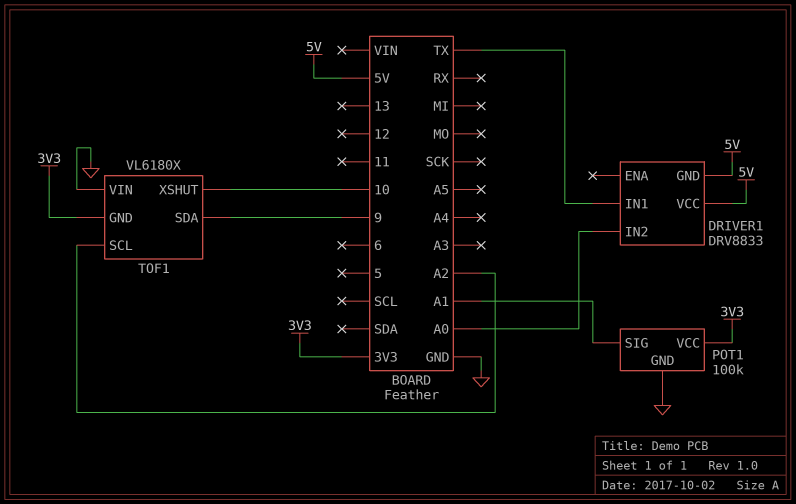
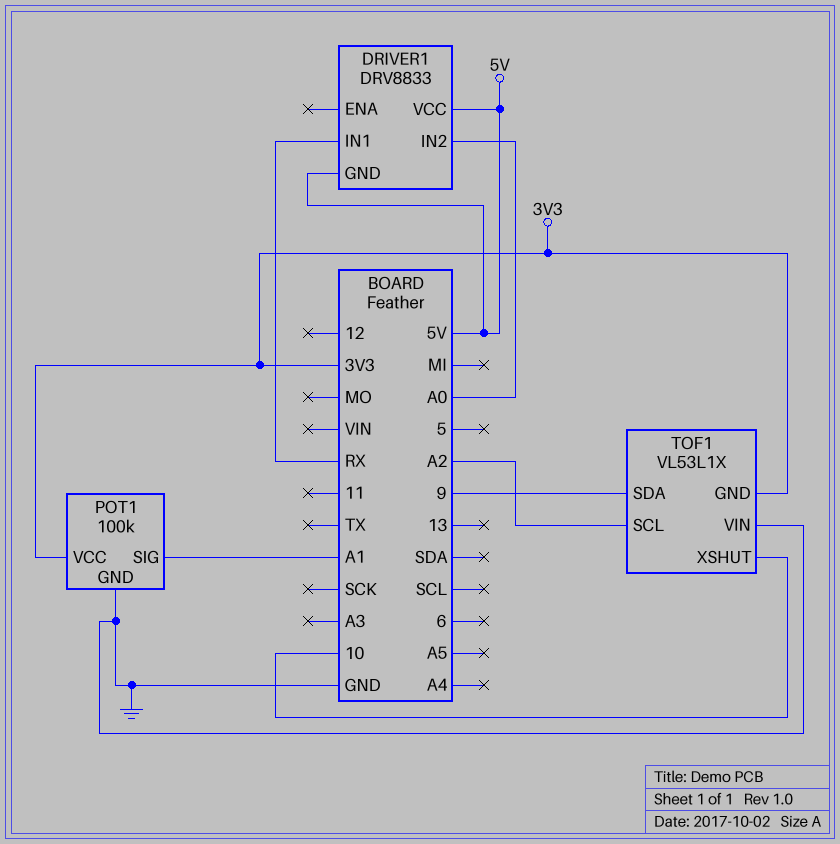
DRIVER1 pin IN1: TX -> RX
TOF1: VL6180X -> VL53L1X

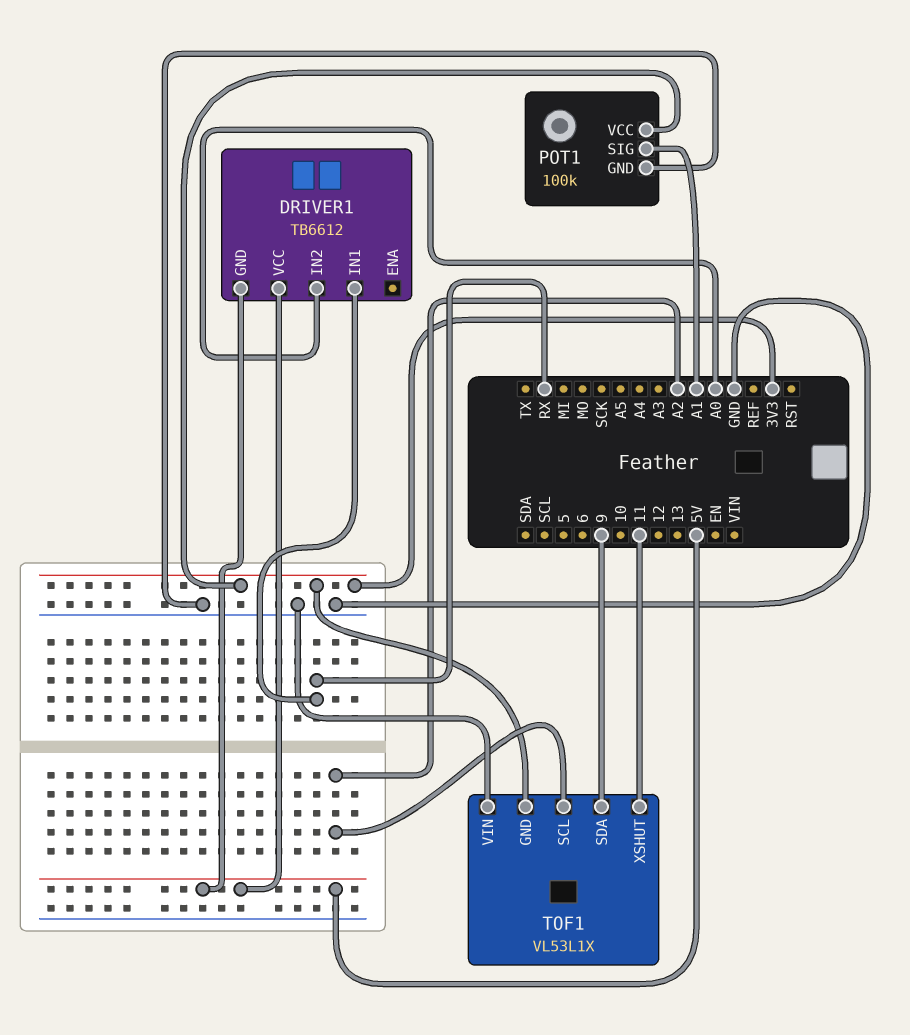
DRIVER1: DRV8833 -> TB6612
TOF1 pin XSHUT: 10 -> 11

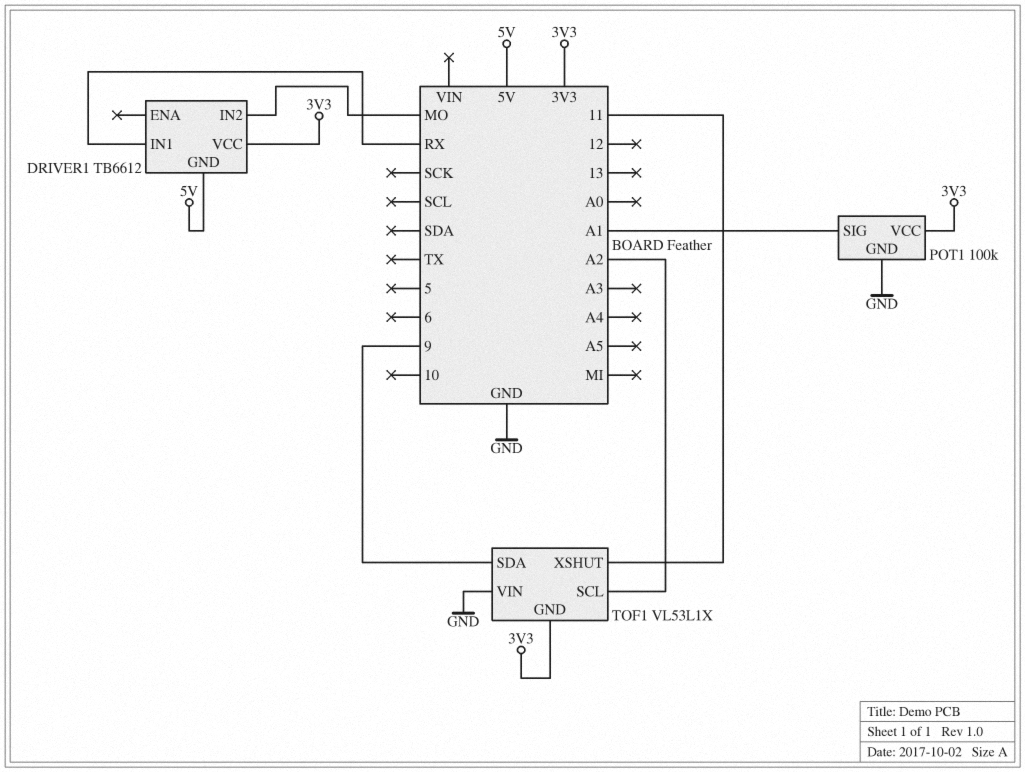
DRIVER1 pin IN2: A0 -> MO
DRIVER1 pin VCC: 5V -> 3V3

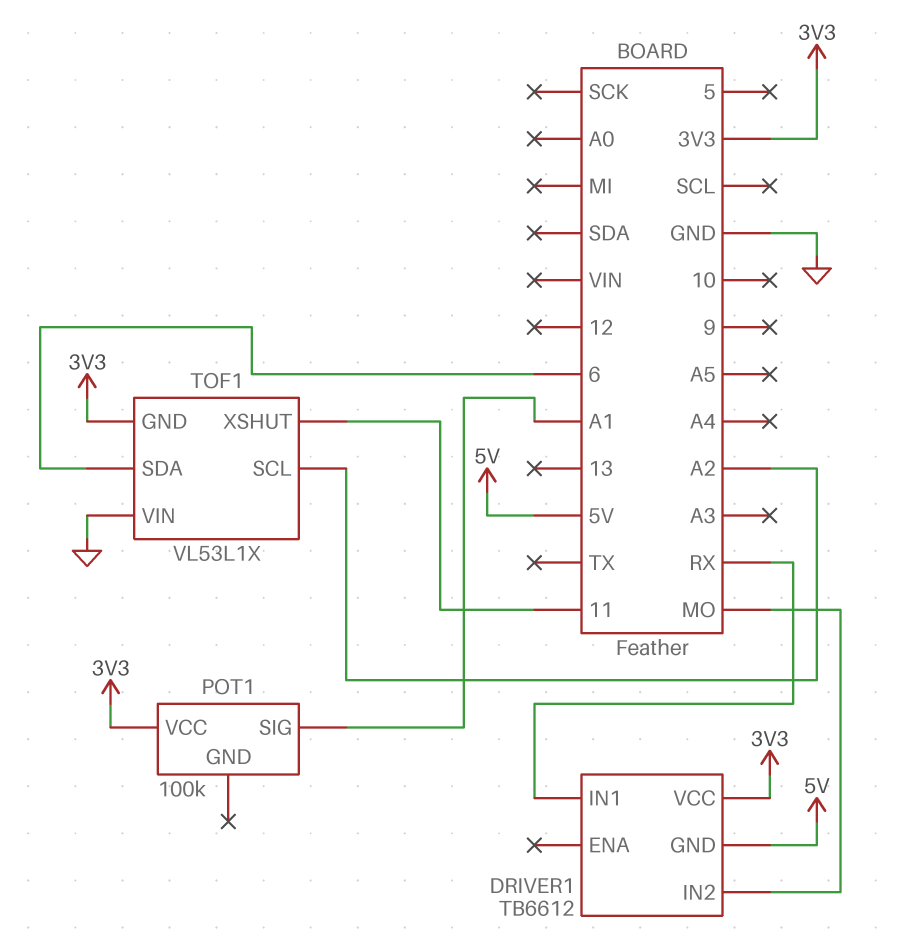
POT1 pin GND: GND -> none
TOF1 pin SDA: 9 -> 6

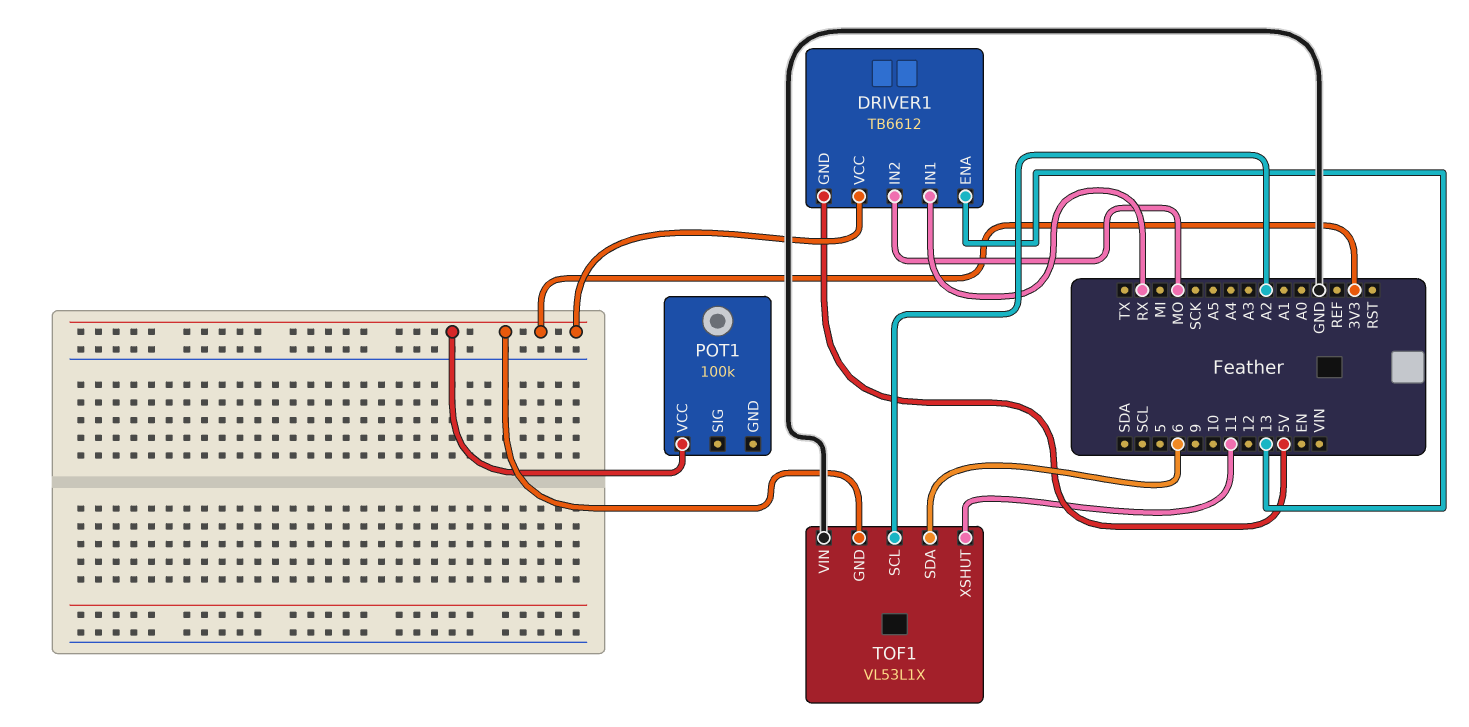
DRIVER1 pin ENA: none -> 13
POT1 pin SIG: A1 -> none

